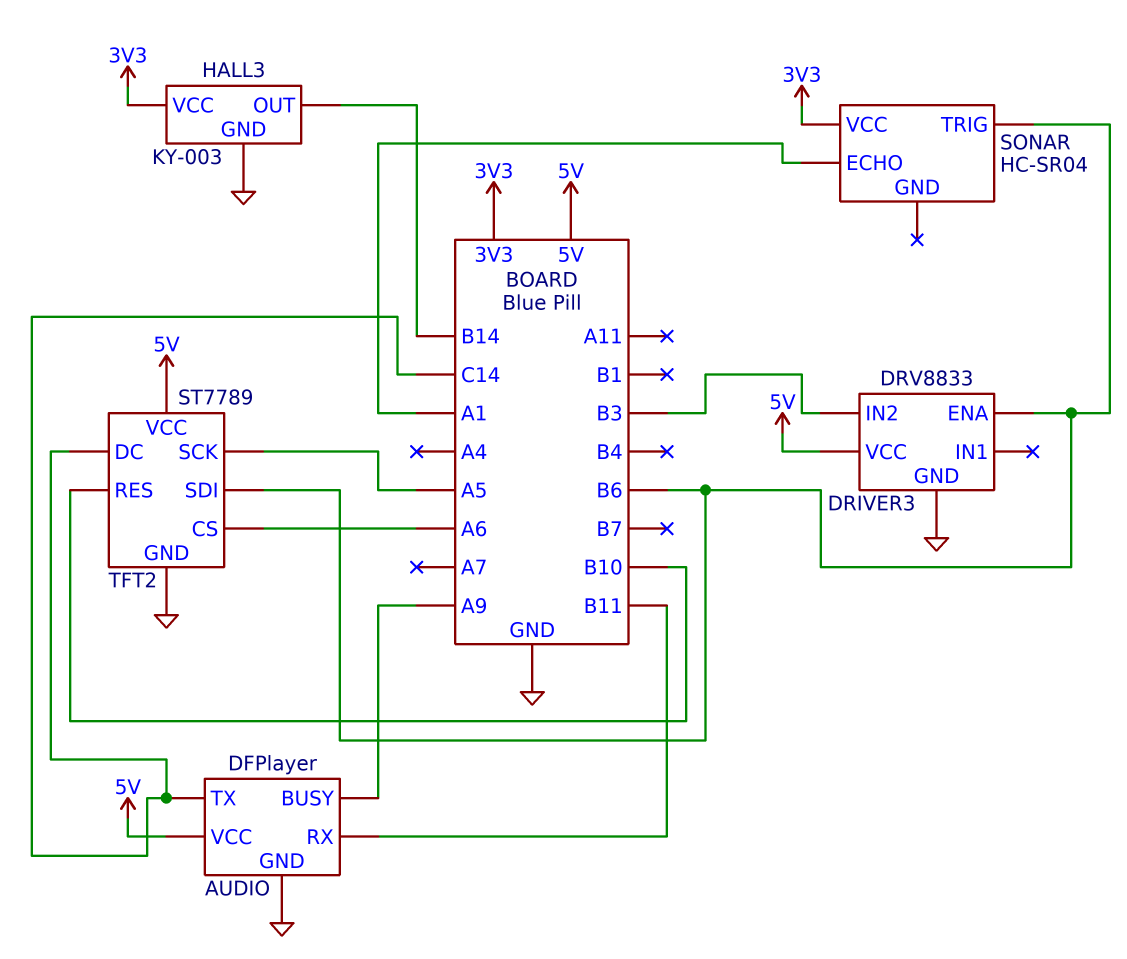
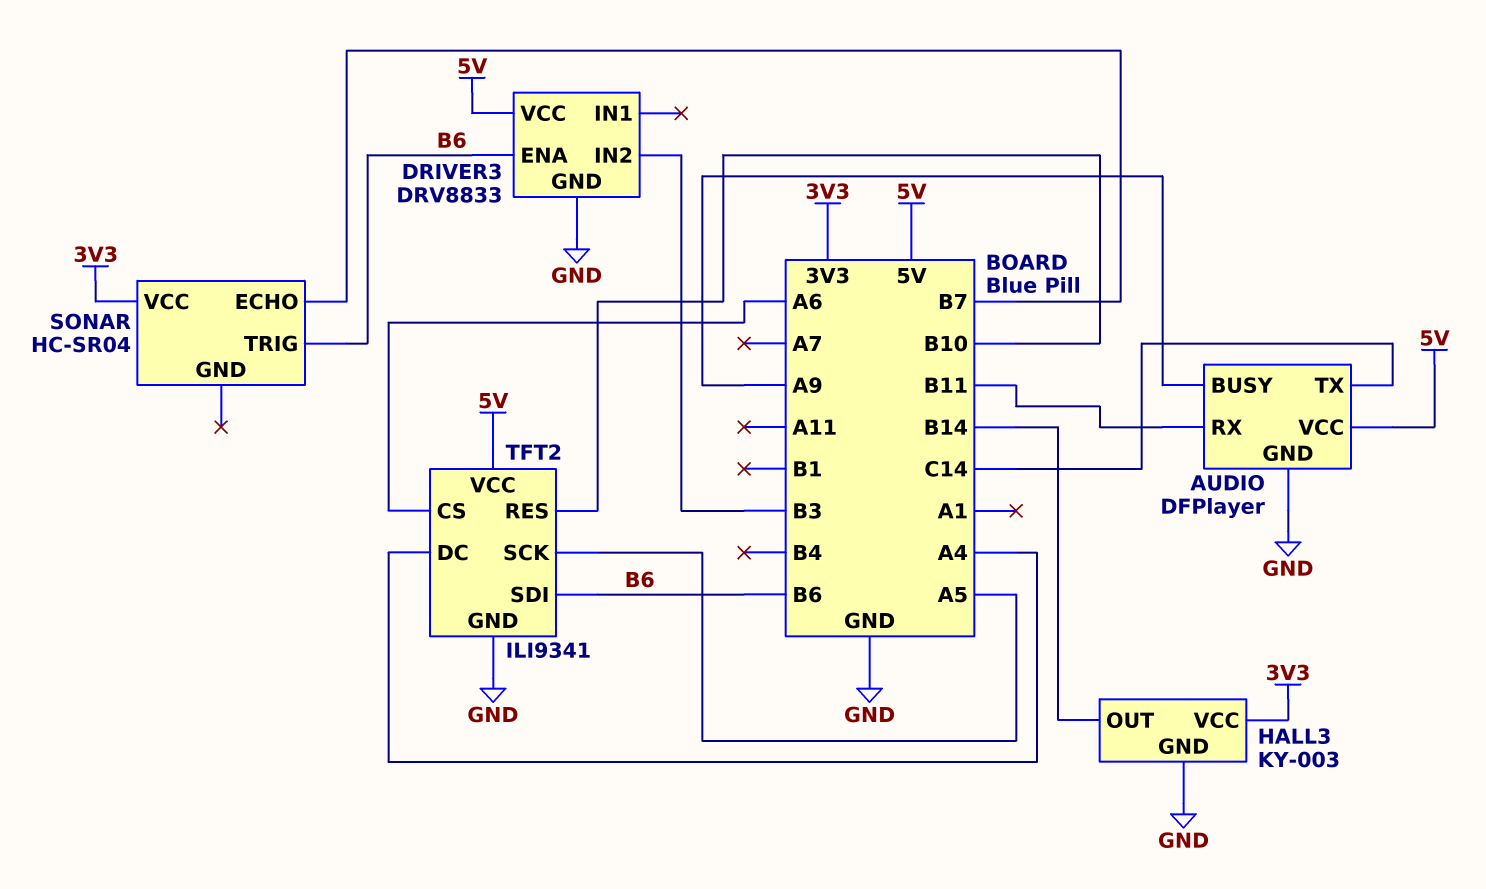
SONAR pin ECHO: A1 -> B7
TFT2: ST7789 -> ILI9341
TFT2 pin DC: C14 -> A4

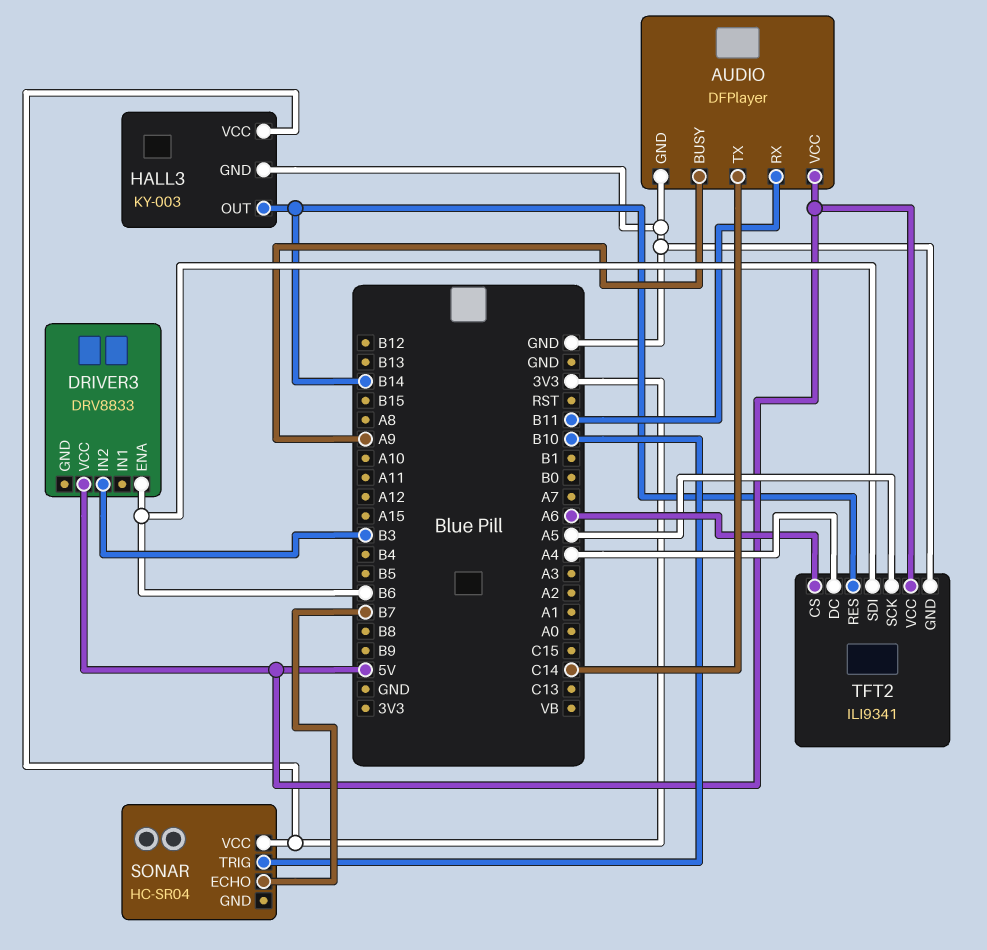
DRIVER3 pin GND: GND -> none
SONAR pin TRIG: B6 -> B10
TFT2 pin RES: B10 -> B14

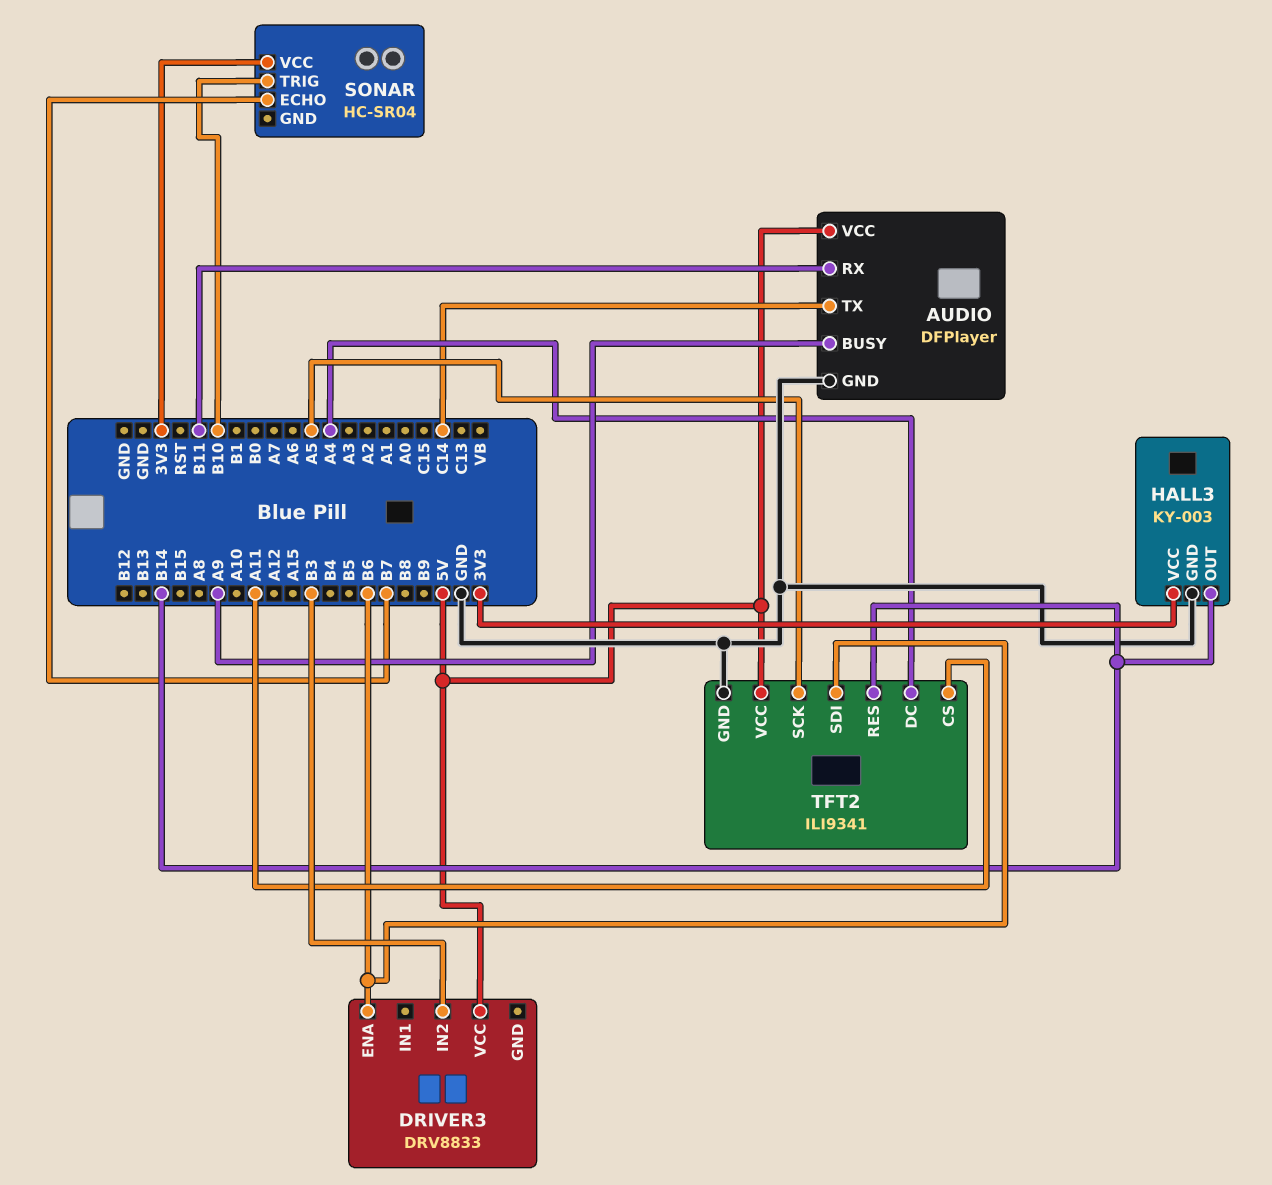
TFT2 pin CS: A6 -> A11

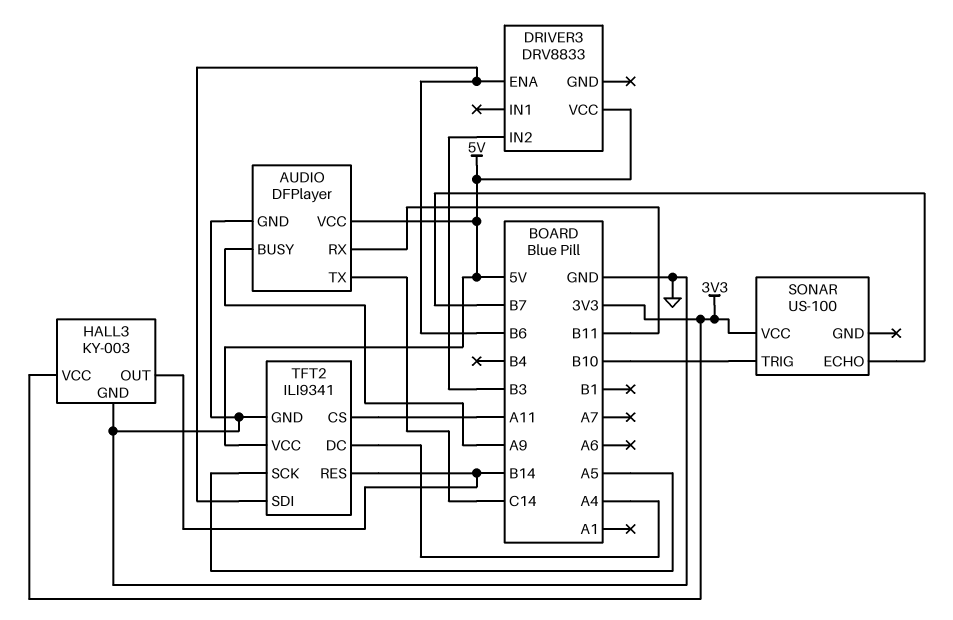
SONAR: HC-SR04 -> US-100

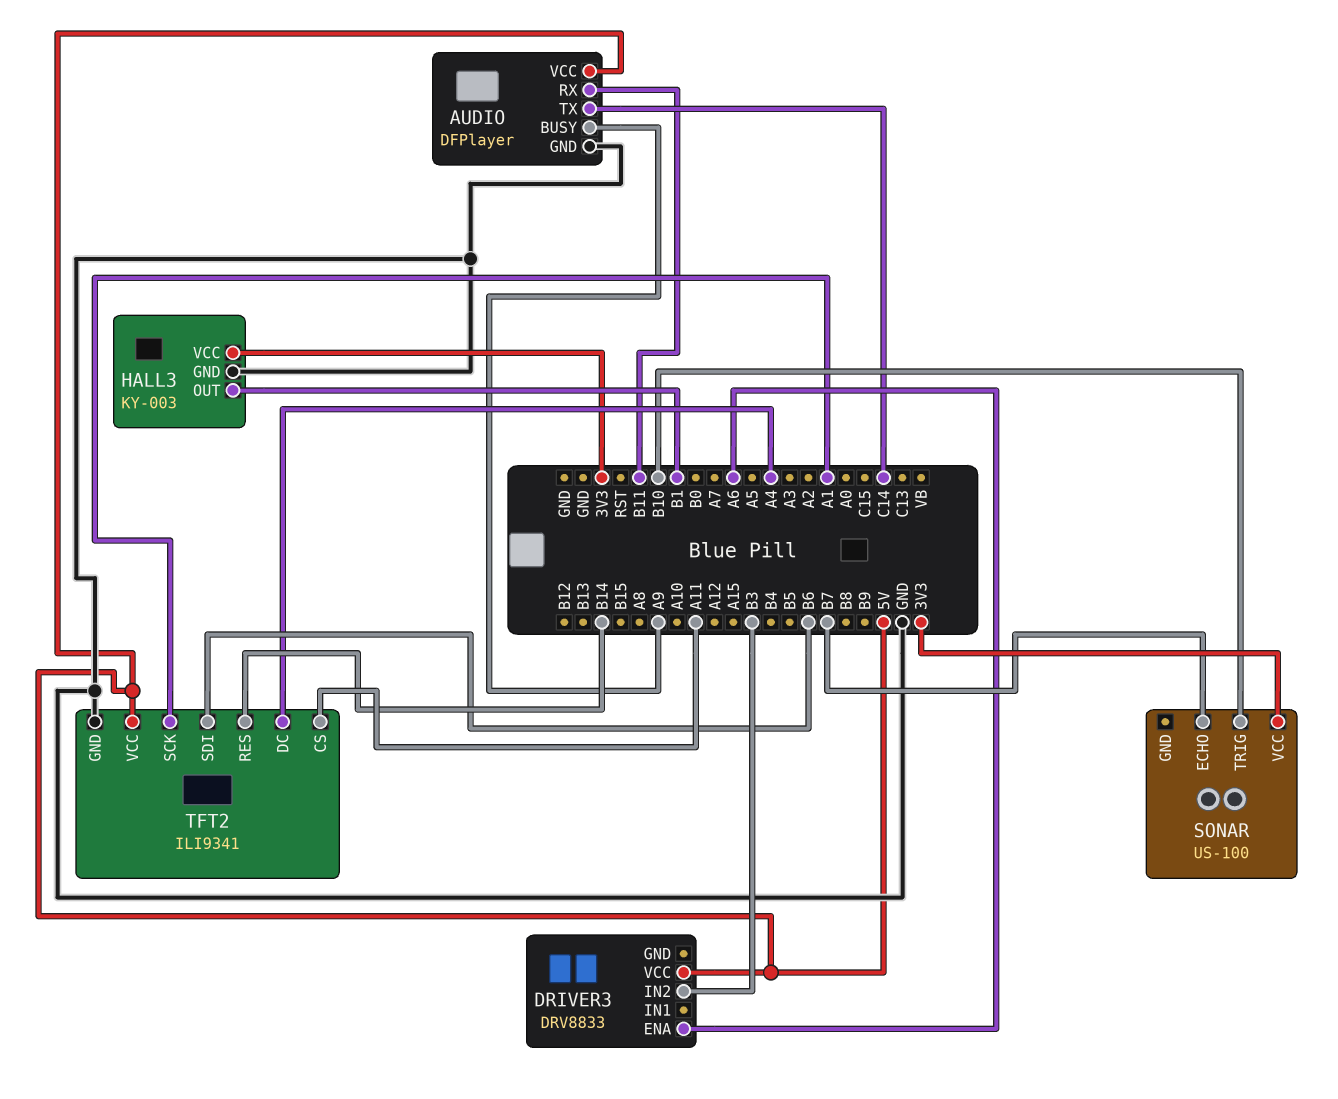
DRIVER3 pin ENA: B6 -> A6
HALL3 pin OUT: B14 -> B1
TFT2 pin SCK: A5 -> A1

